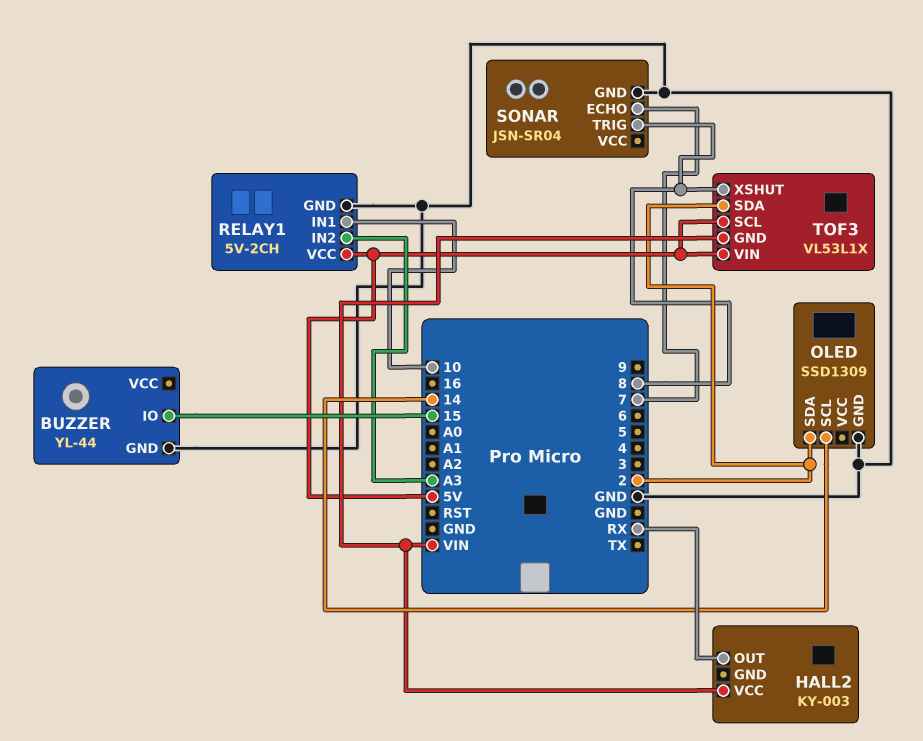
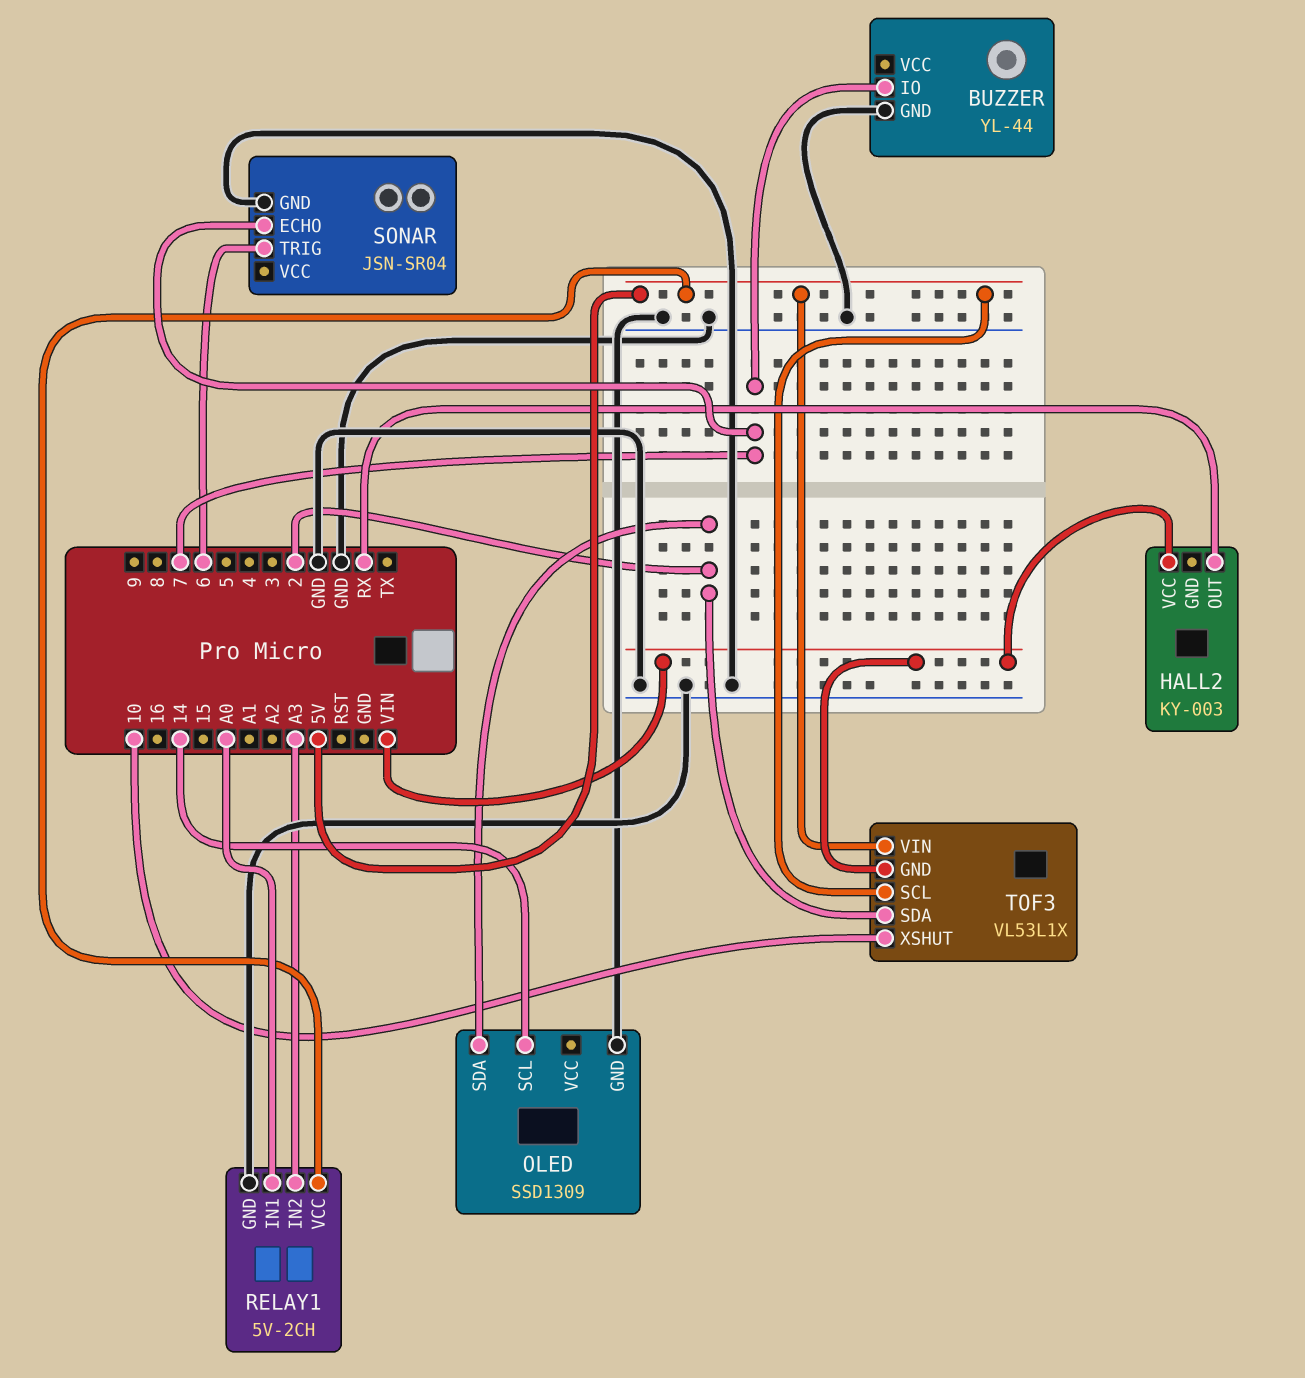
BUZZER pin IO: 15 -> 7
RELAY1 pin IN1: 10 -> A0
SONAR pin TRIG: 8 -> 6
TOF3 pin XSHUT: 8 -> 10

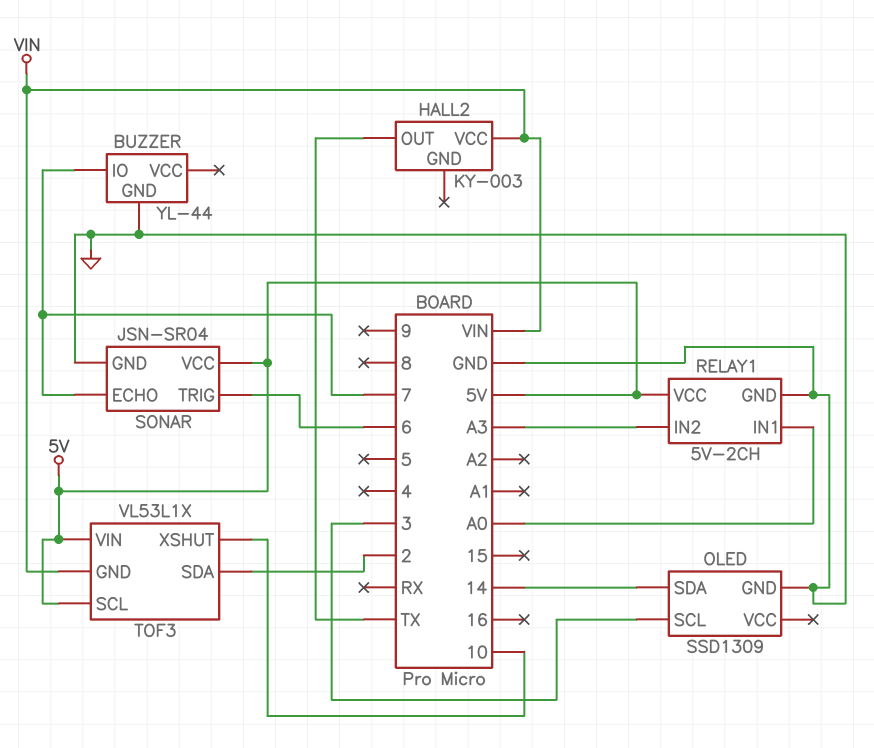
HALL2 pin OUT: RX -> TX
OLED pin SCL: 14 -> 3
OLED pin SDA: 2 -> 14
SONAR pin VCC: none -> 5V

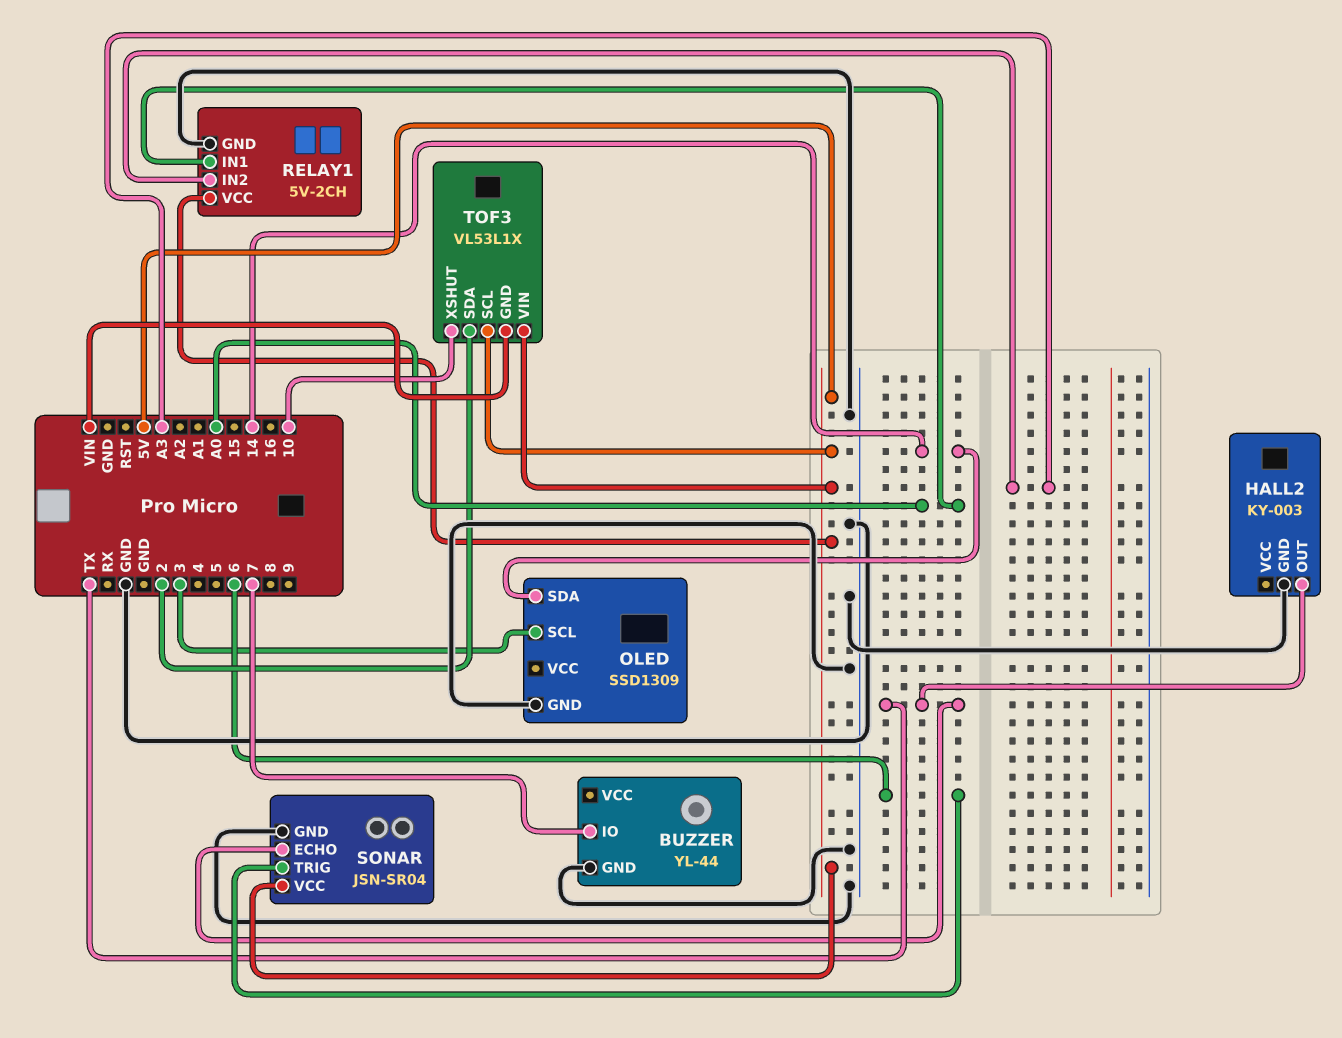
HALL2 pin GND: none -> GND
HALL2 pin VCC: VIN -> none
SONAR pin ECHO: 7 -> TX

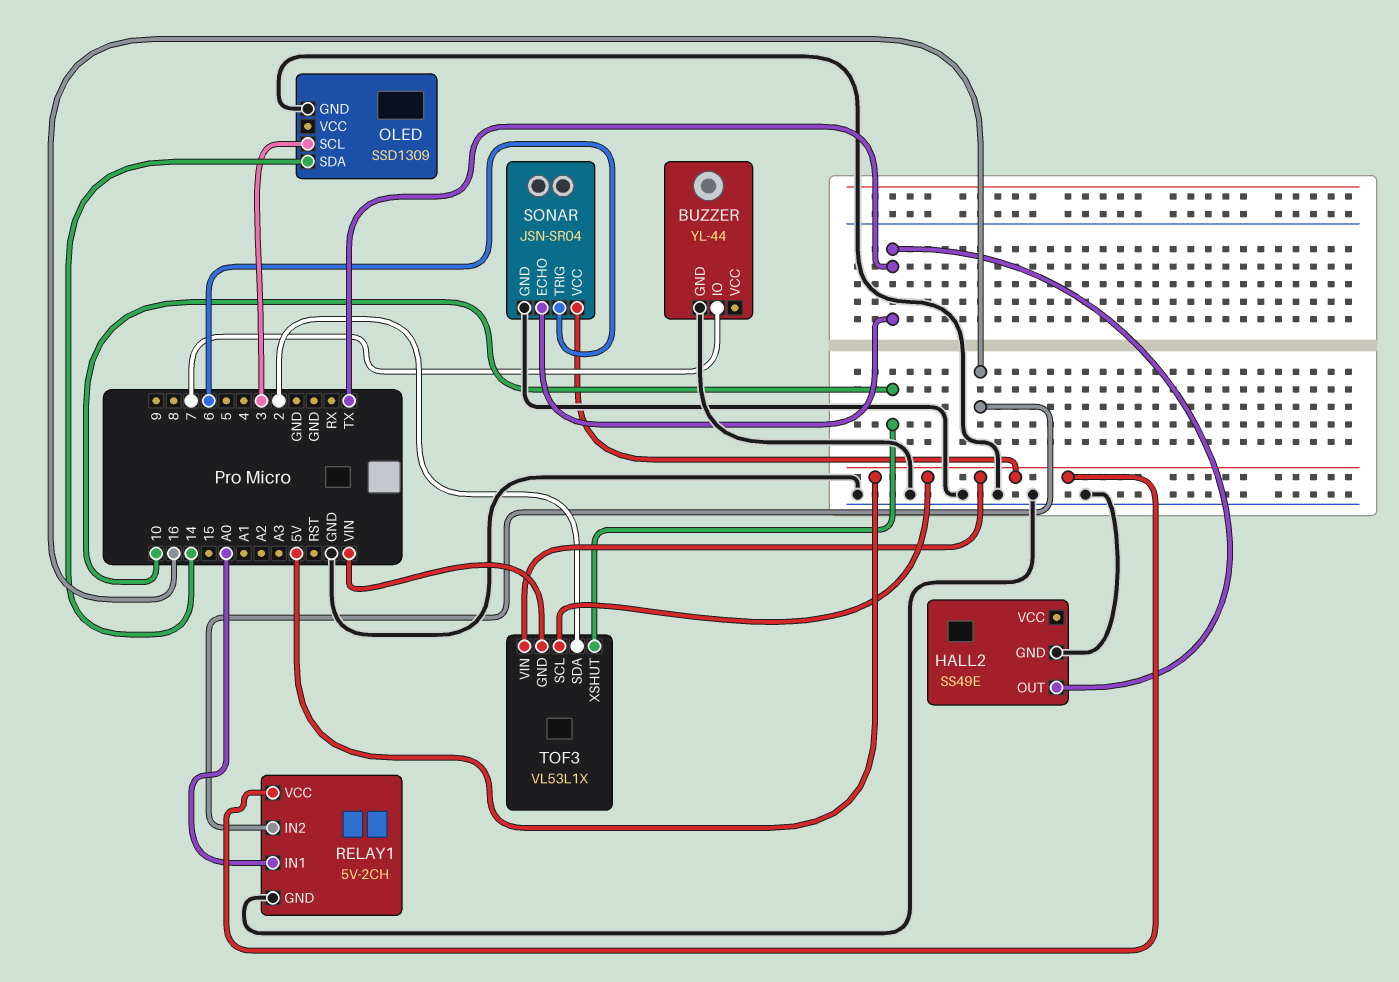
HALL2: KY-003 -> SS49E
RELAY1 pin IN2: A3 -> 16

